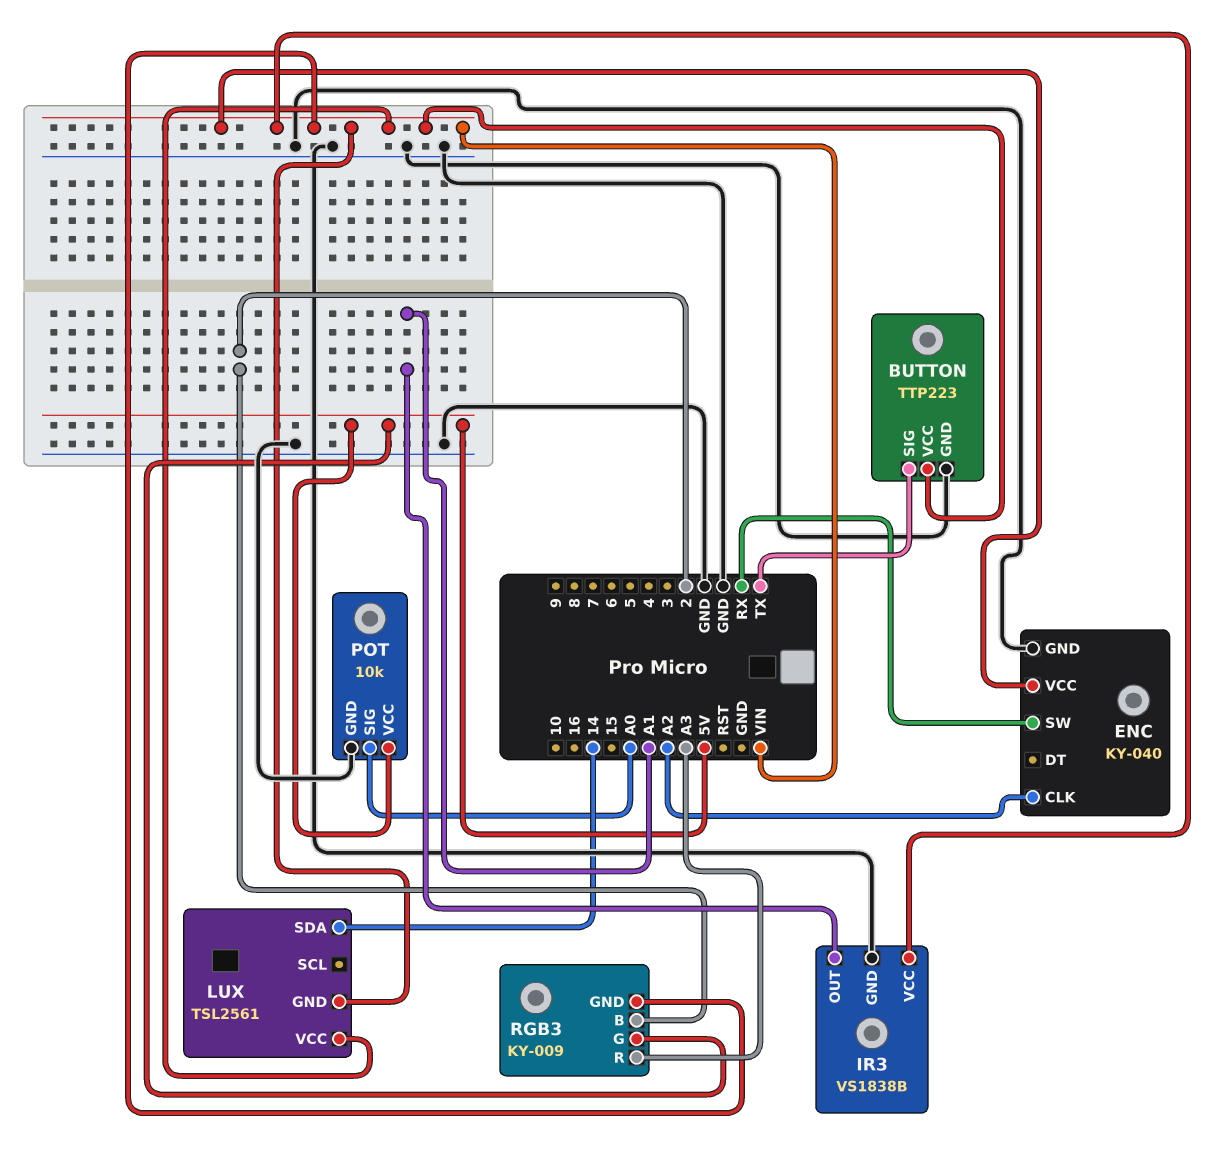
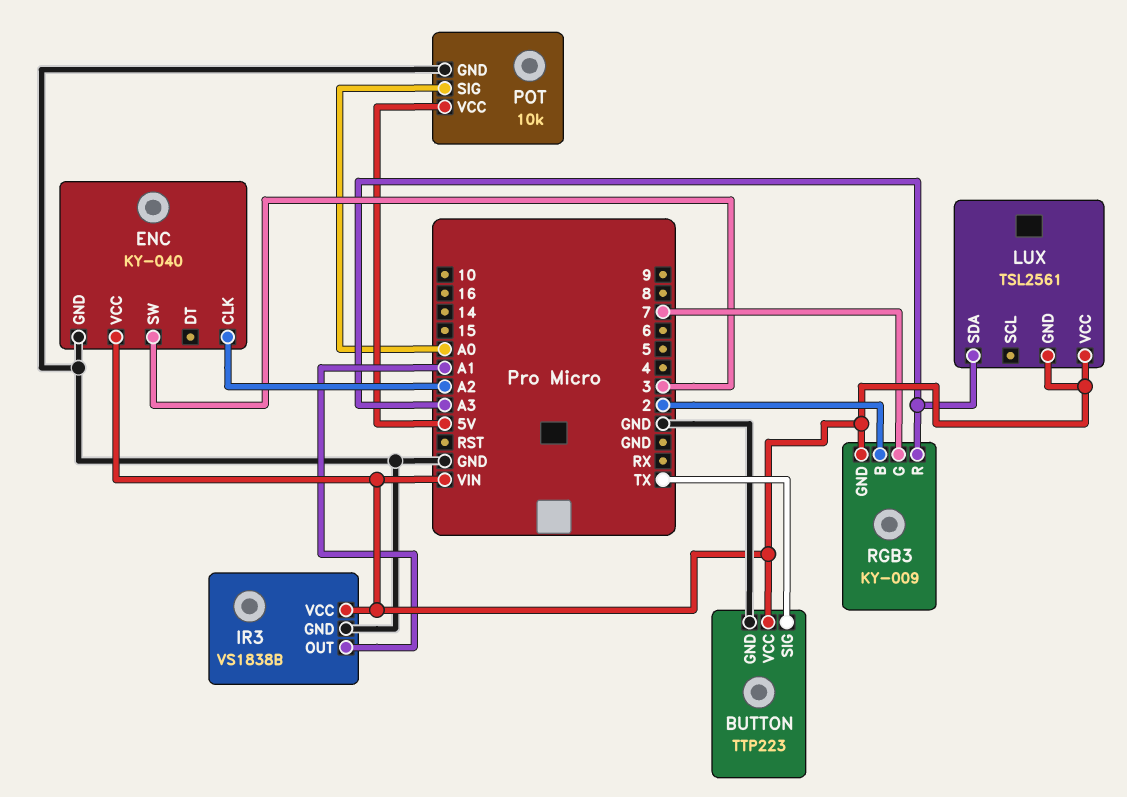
ENC pin SW: RX -> 3
LUX pin SDA: 14 -> A3
RGB3 pin G: 5V -> 7

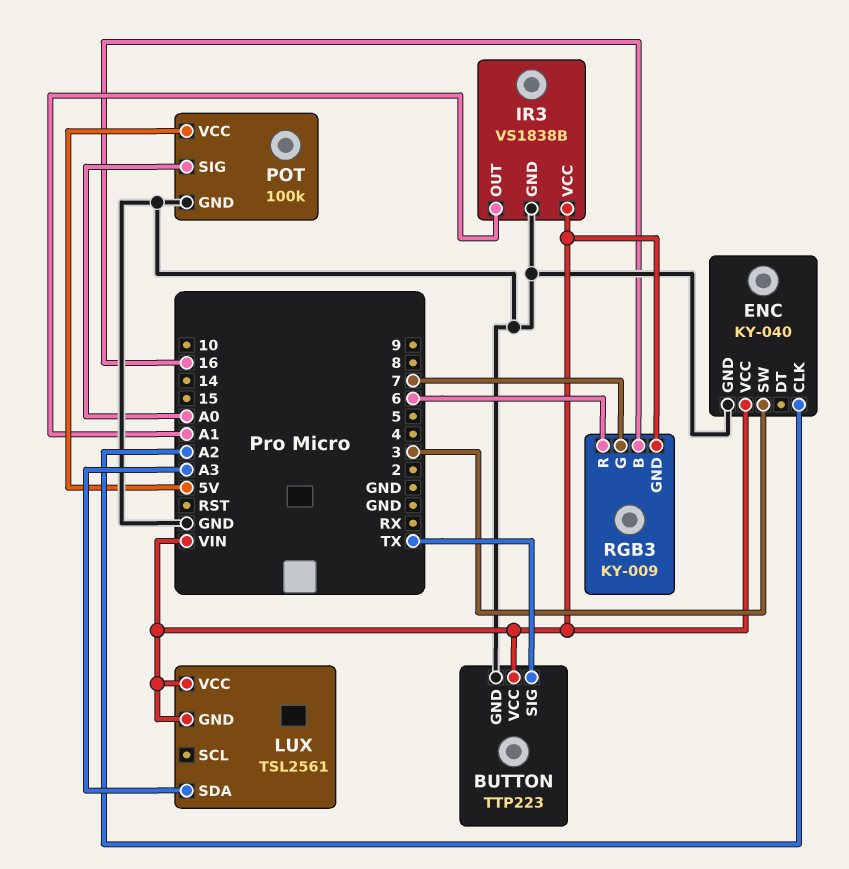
POT: 10k -> 100k
RGB3 pin B: 2 -> 16
RGB3 pin R: A3 -> 6

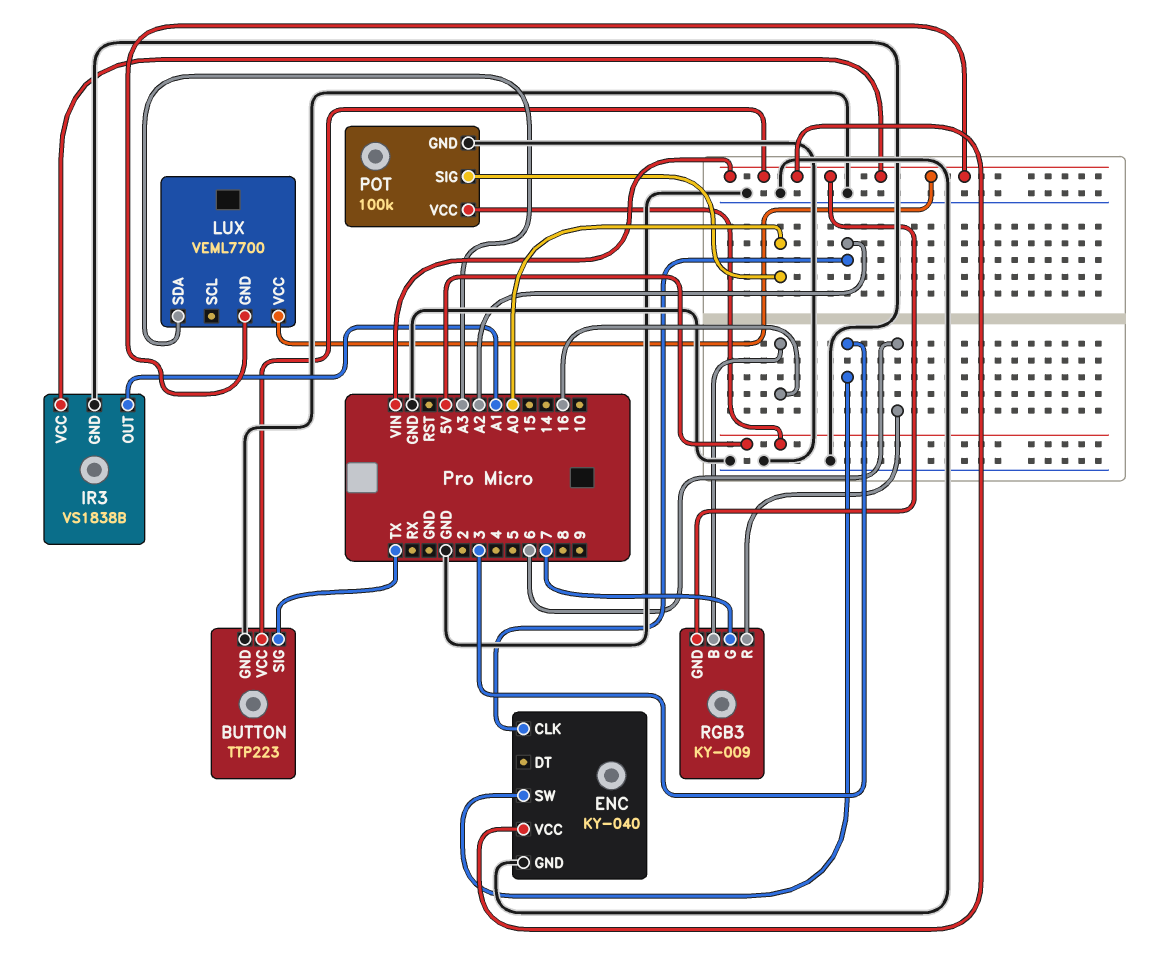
LUX: TSL2561 -> VEML7700

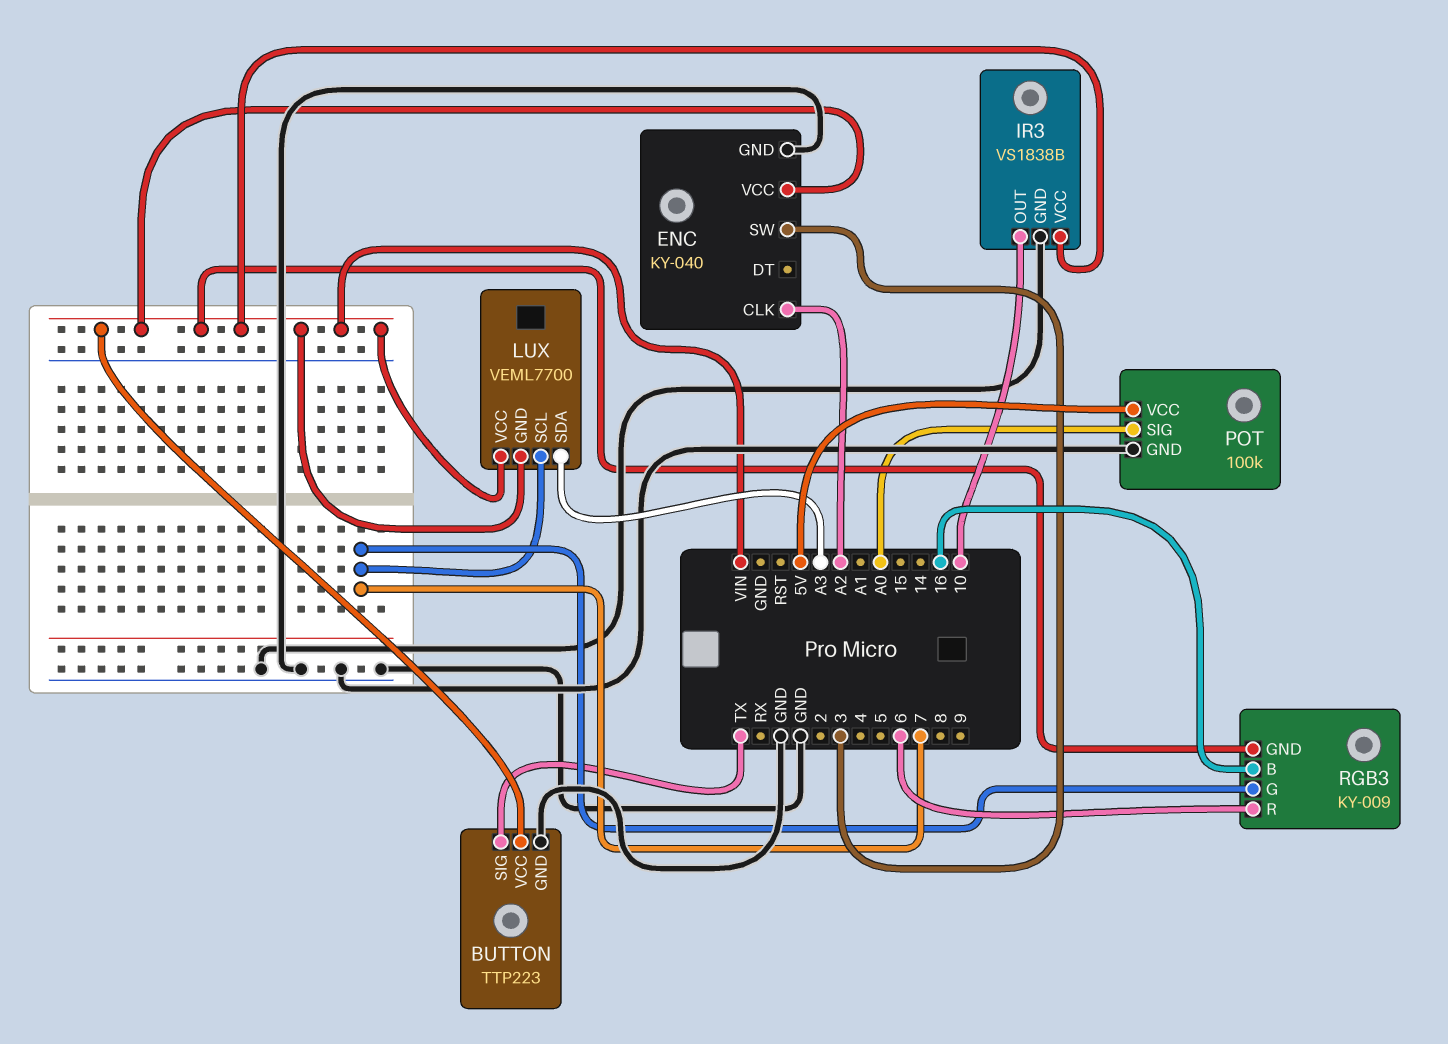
IR3 pin OUT: A1 -> 10
LUX pin SCL: none -> 7

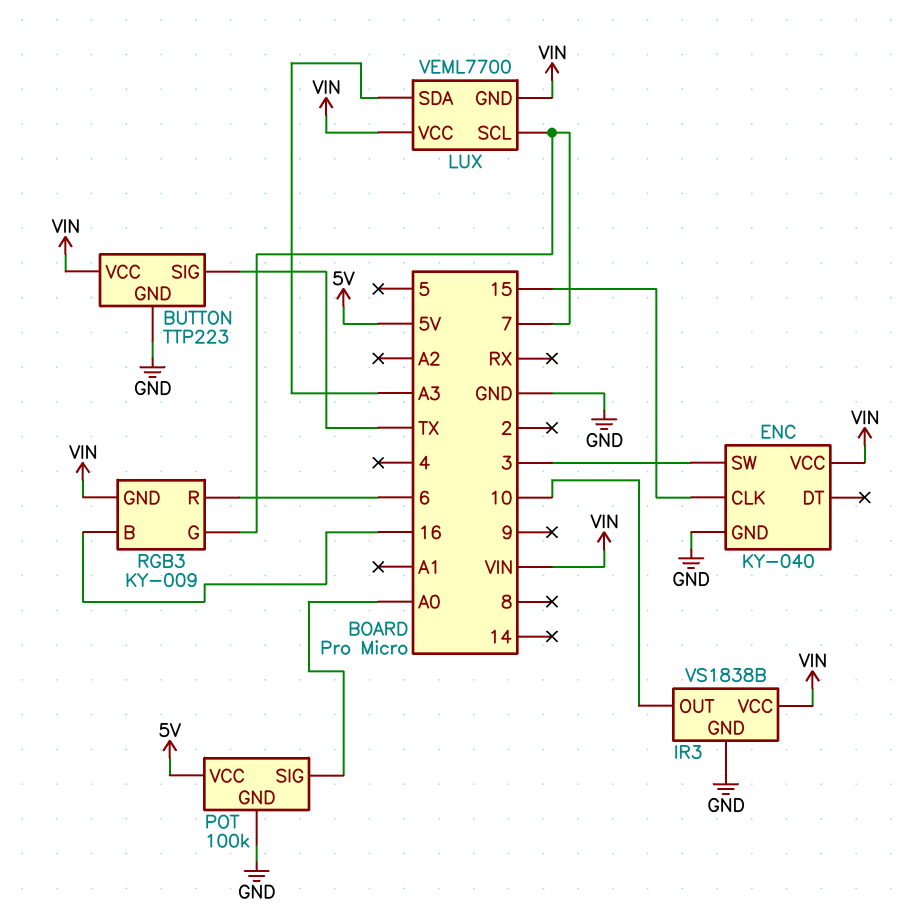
ENC pin CLK: A2 -> 15

